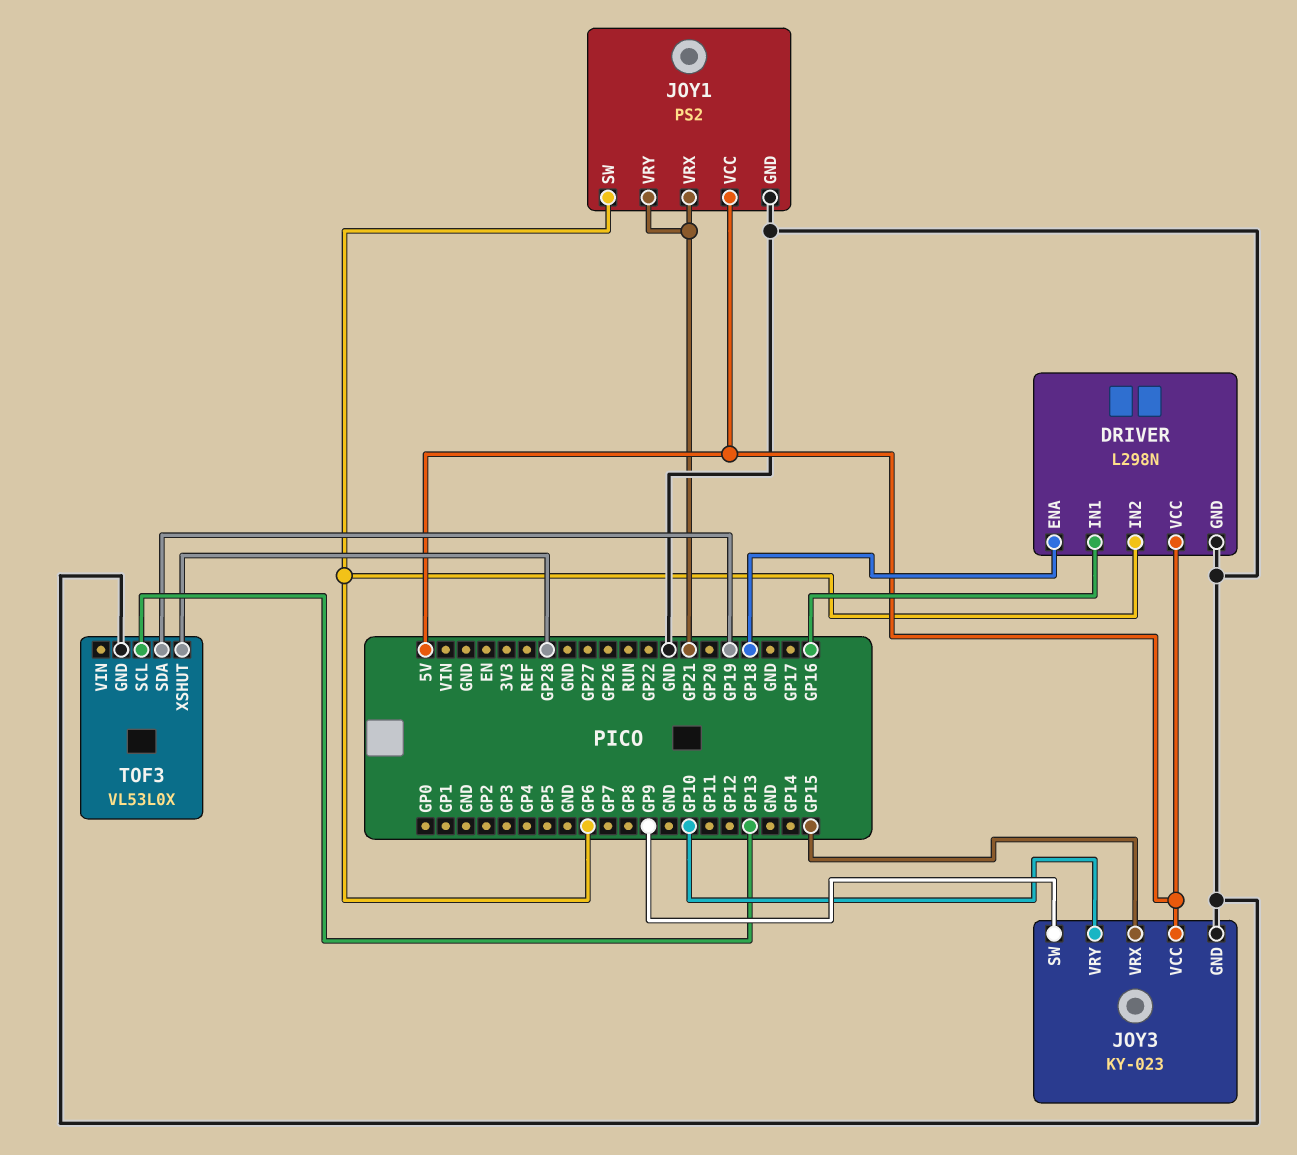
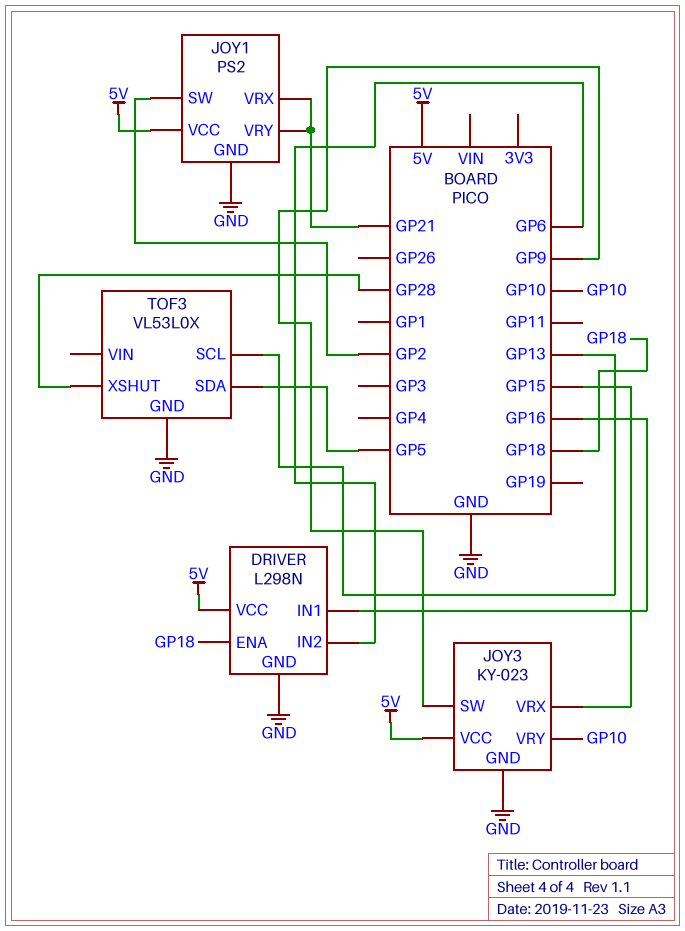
JOY1 pin SW: GP6 -> GP2
TOF3 pin SDA: GP19 -> GP5

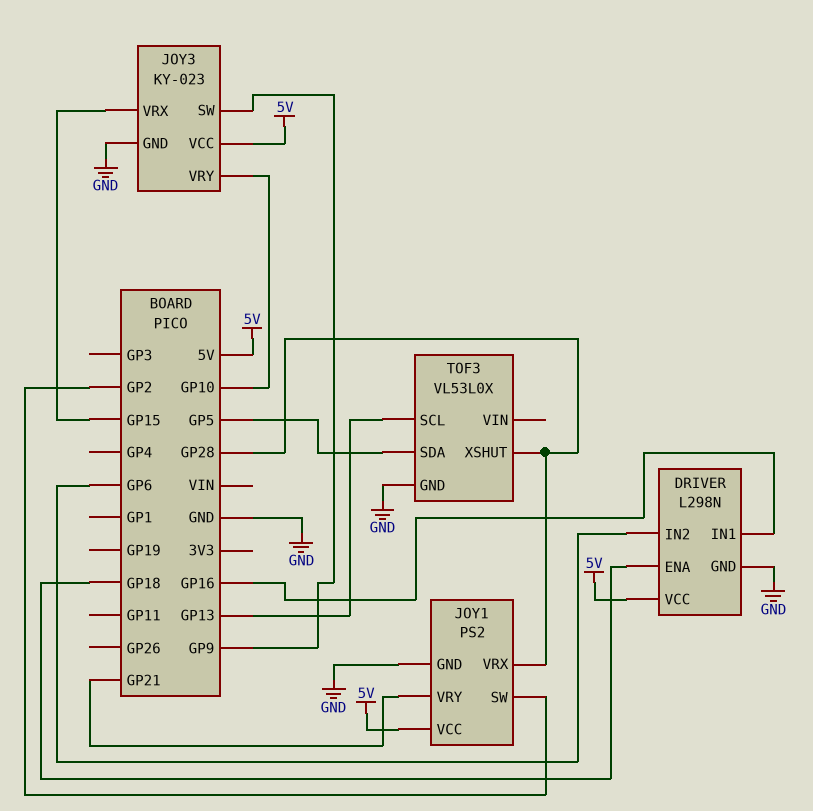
JOY1 pin VRX: GP21 -> GP28

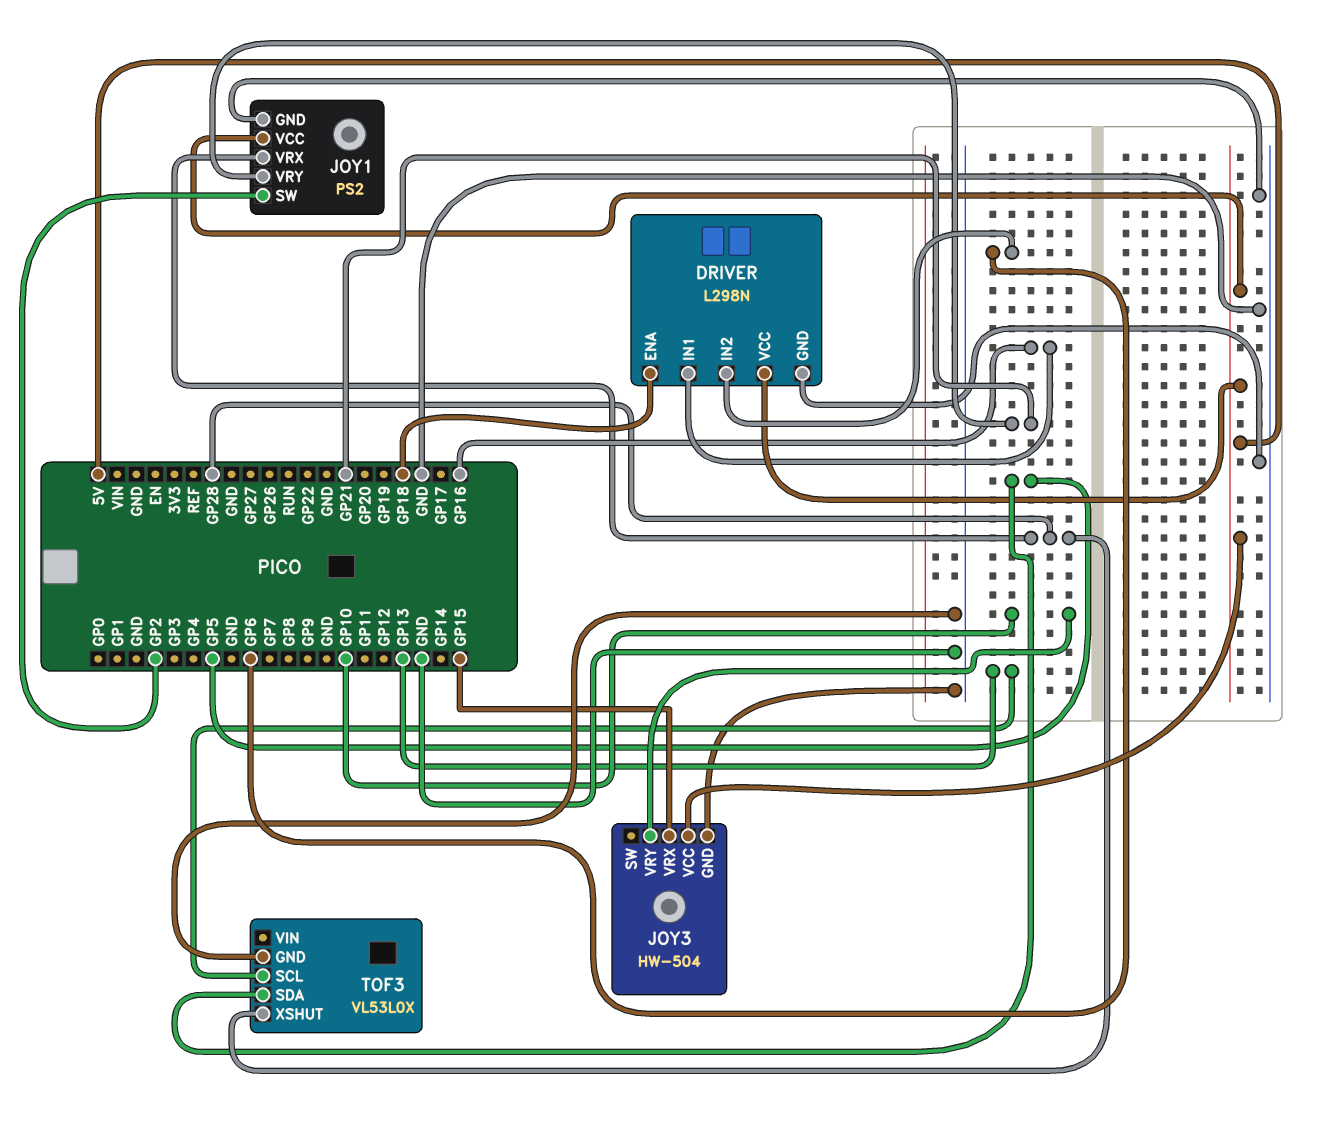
JOY3: KY-023 -> HW-504
JOY3 pin SW: GP9 -> none

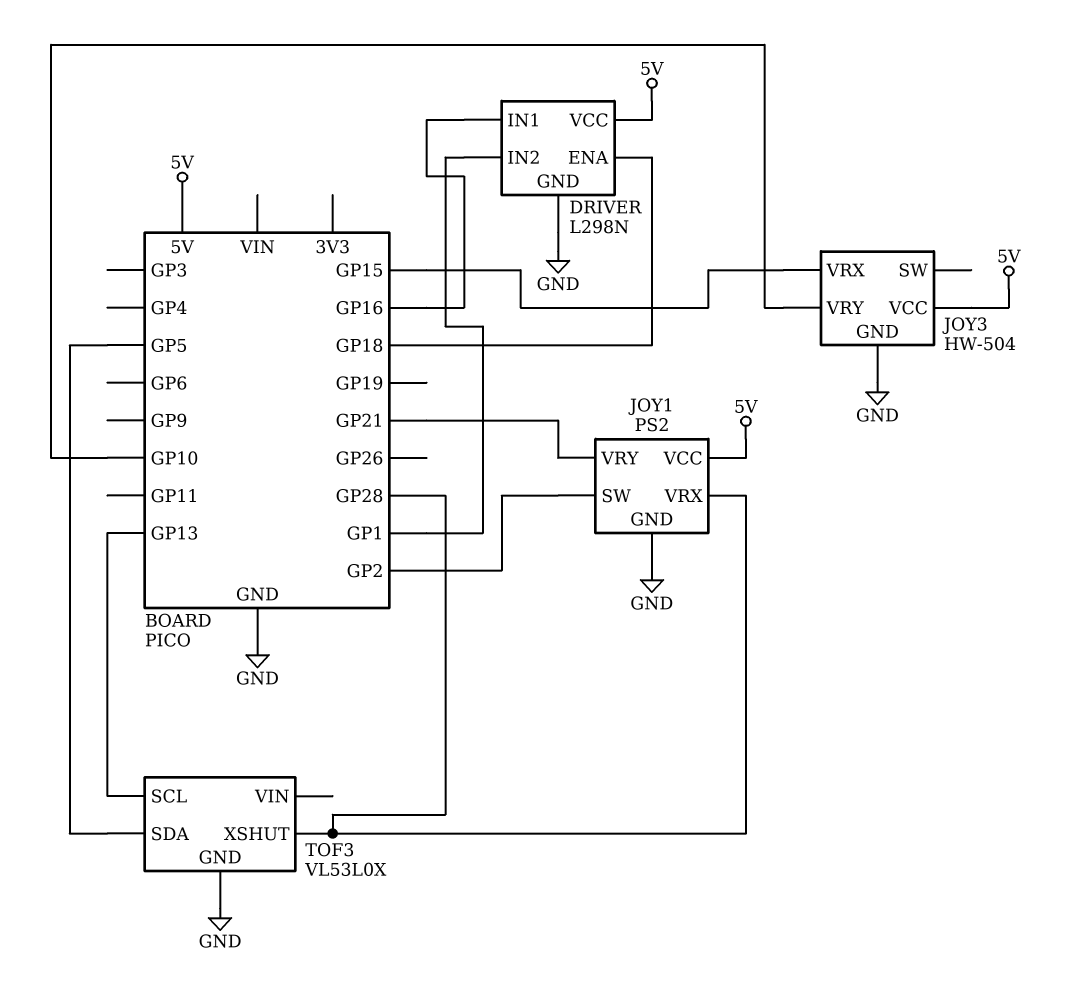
DRIVER pin IN2: GP6 -> GP1

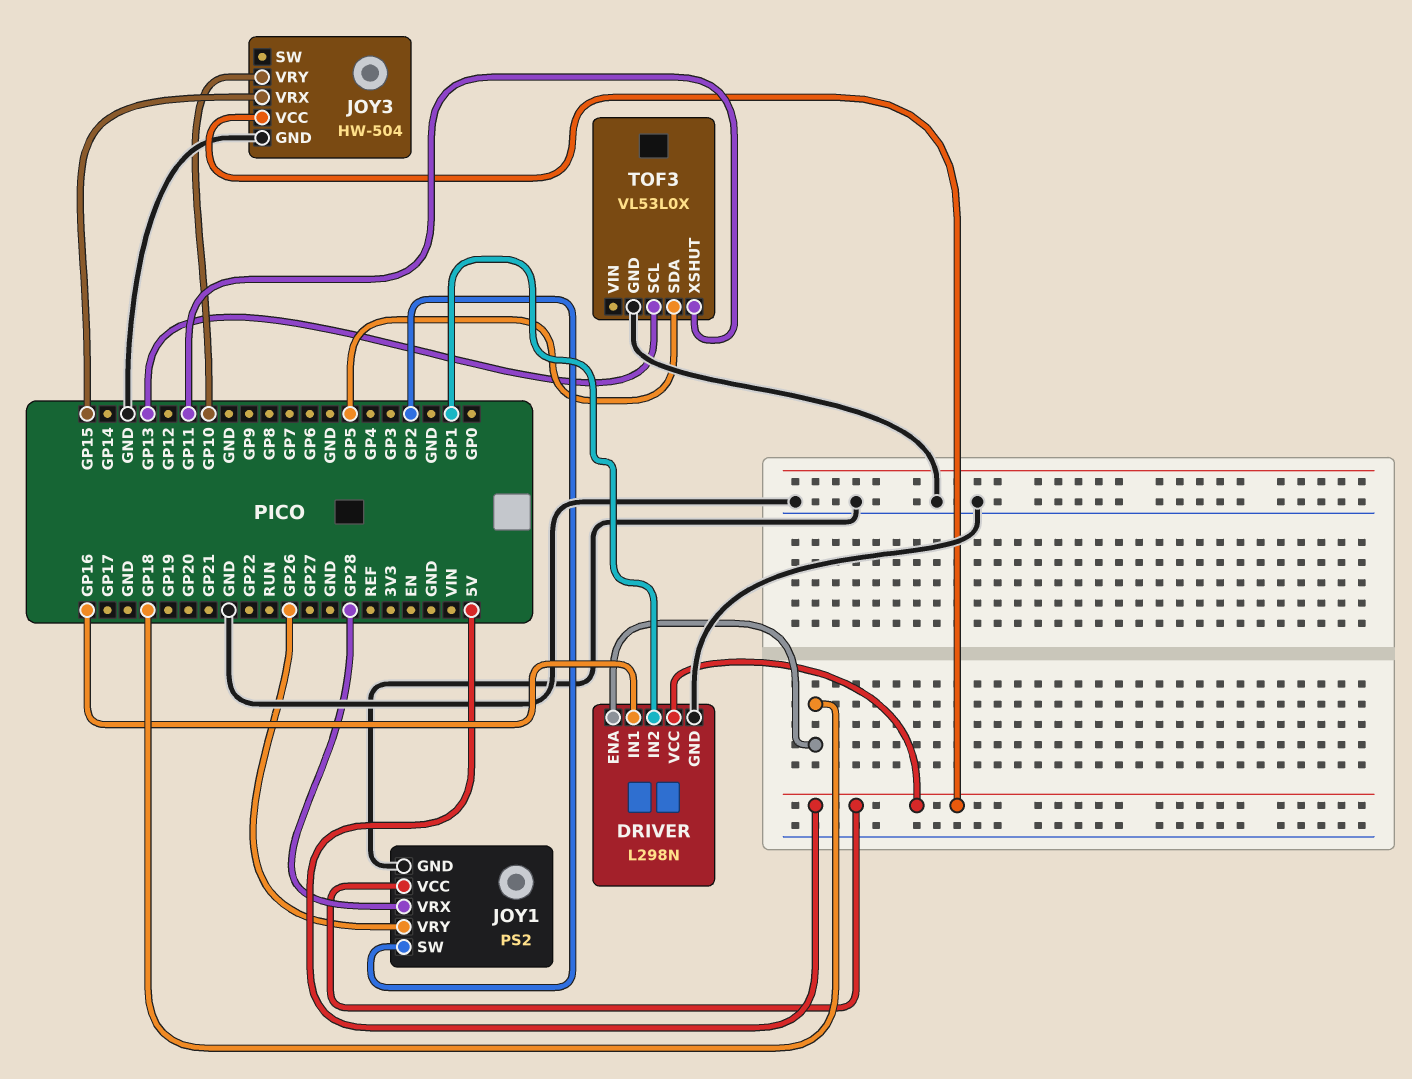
JOY1 pin VRY: GP21 -> GP26
TOF3 pin XSHUT: GP28 -> GP11

